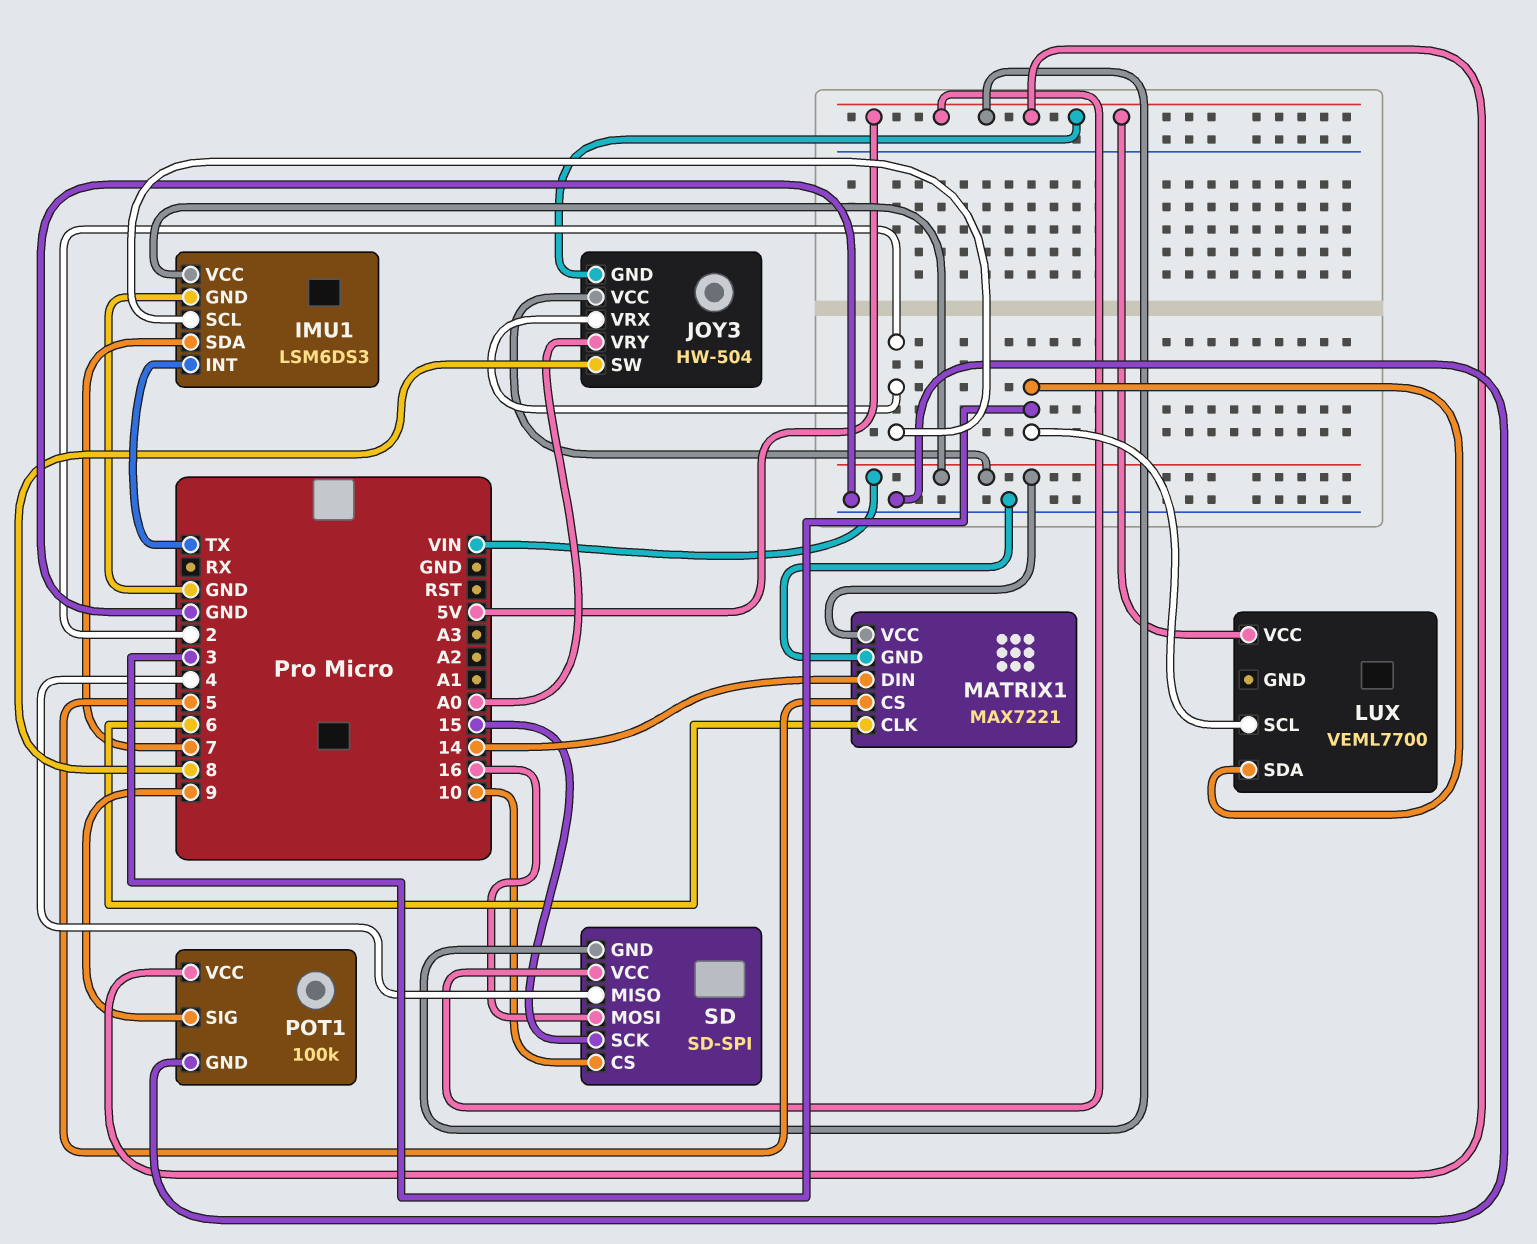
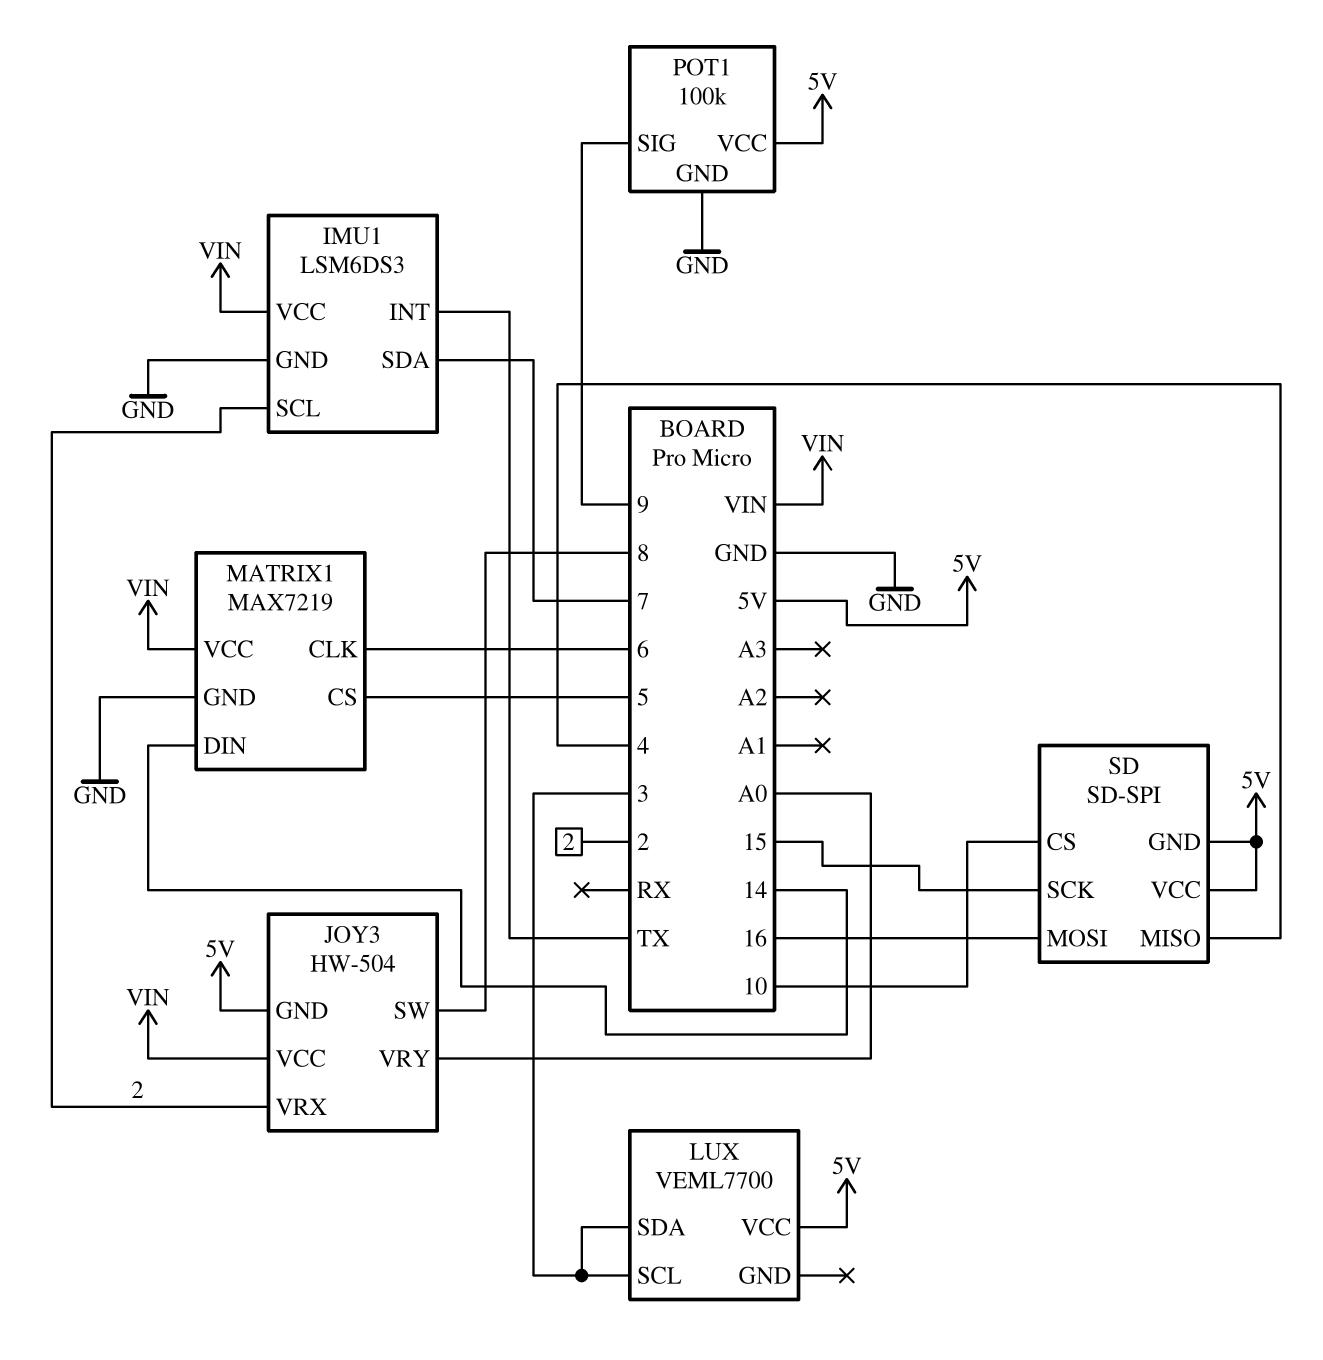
MATRIX1: MAX7221 -> MAX7219

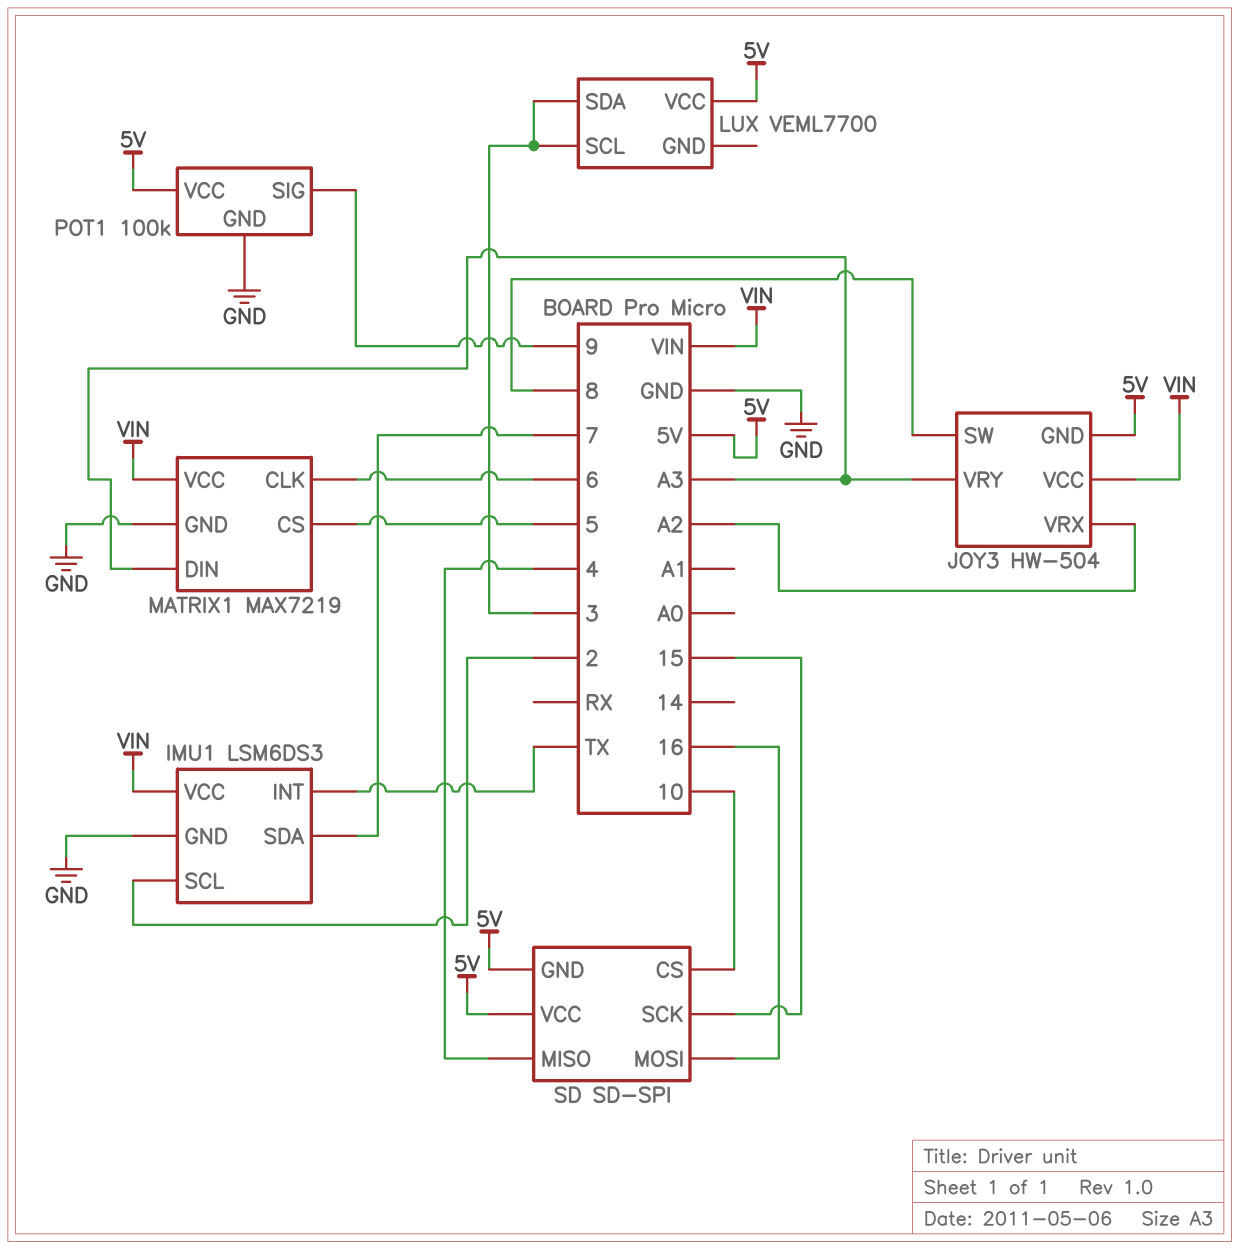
JOY3 pin VRX: 2 -> A2
JOY3 pin VRY: A0 -> A3
MATRIX1 pin DIN: 14 -> A3

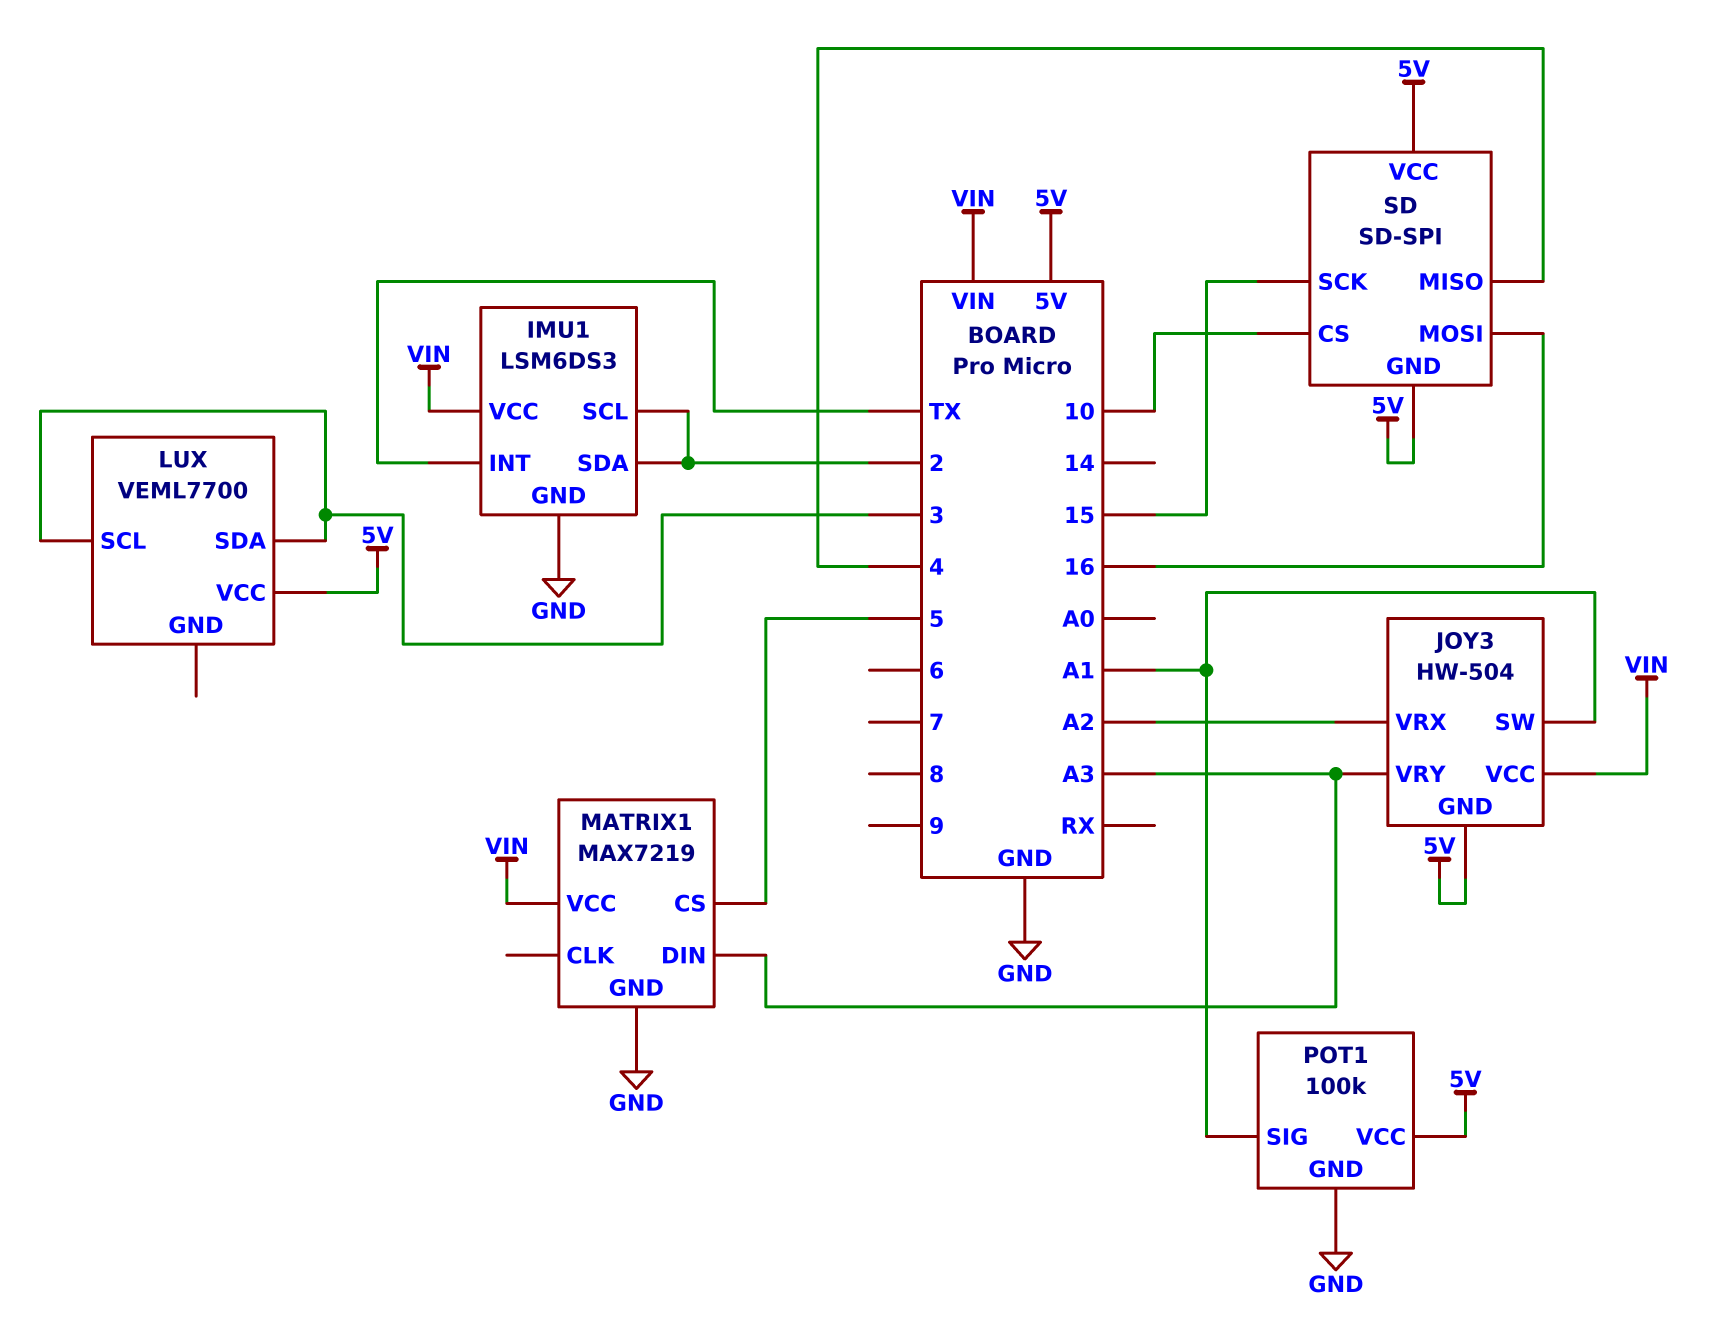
IMU1 pin SDA: 7 -> 2
JOY3 pin SW: 8 -> A1
MATRIX1 pin CLK: 6 -> none
POT1 pin SIG: 9 -> A1

